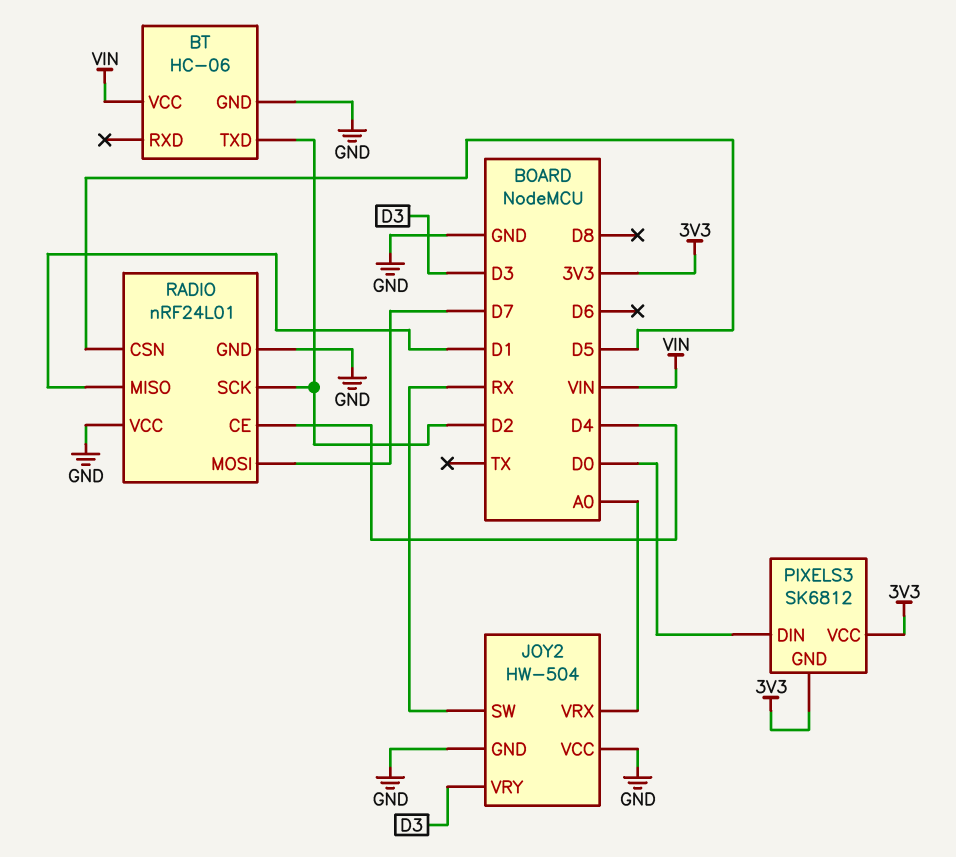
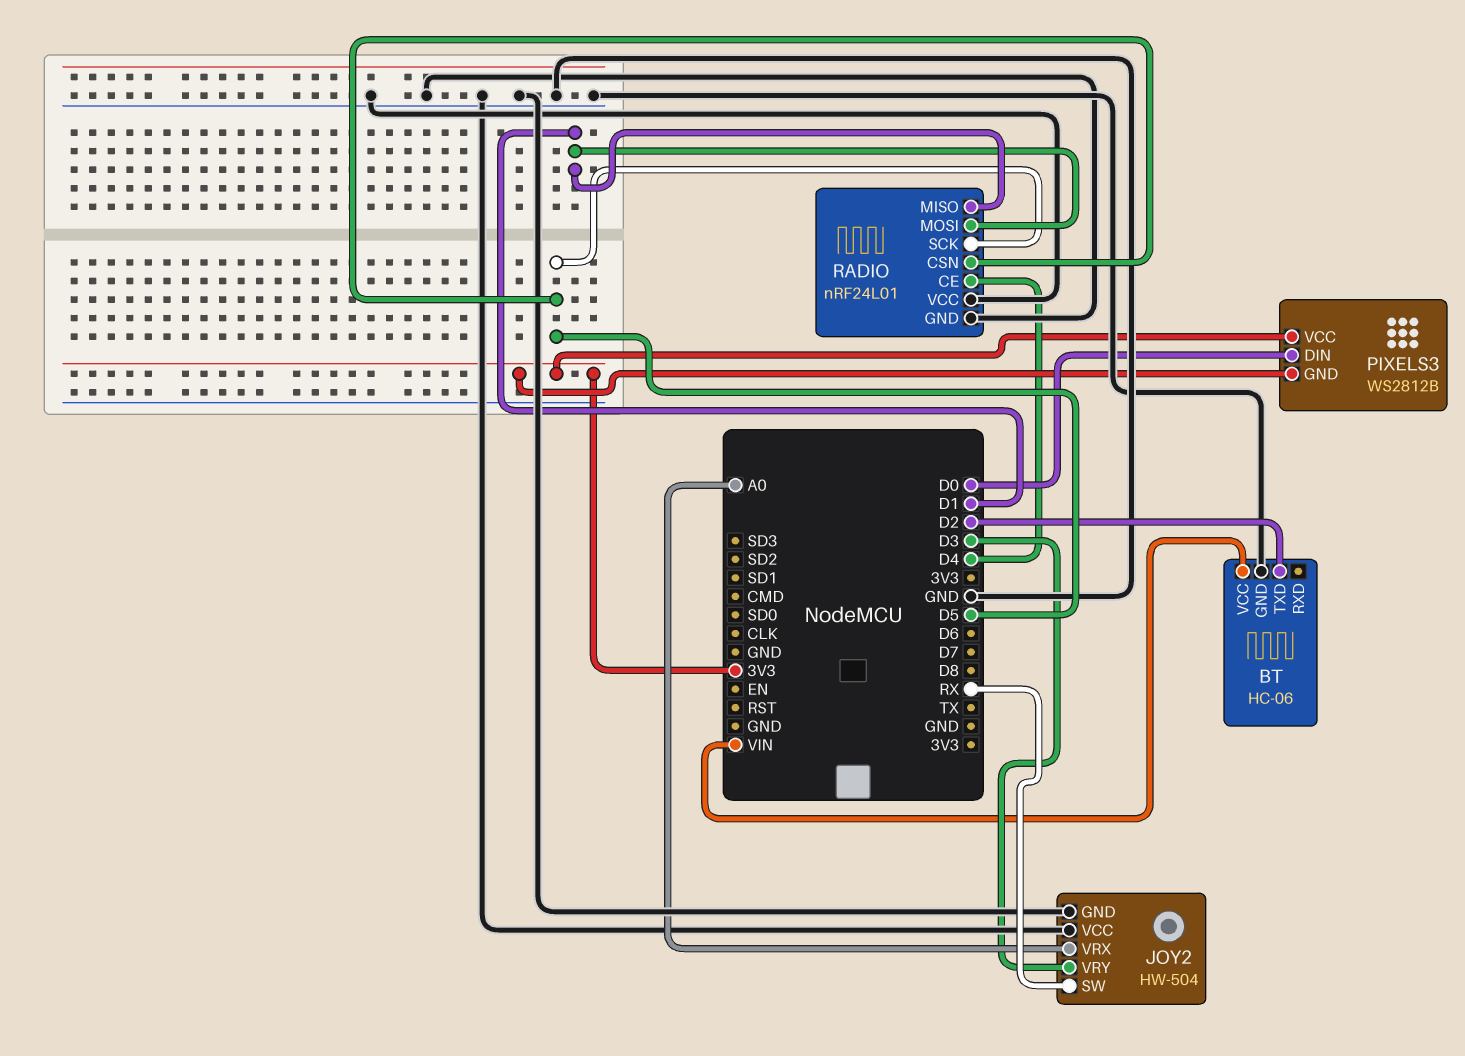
PIXELS3: SK6812 -> WS2812B
RADIO pin MOSI: D7 -> D1
RADIO pin SCK: D2 -> D5

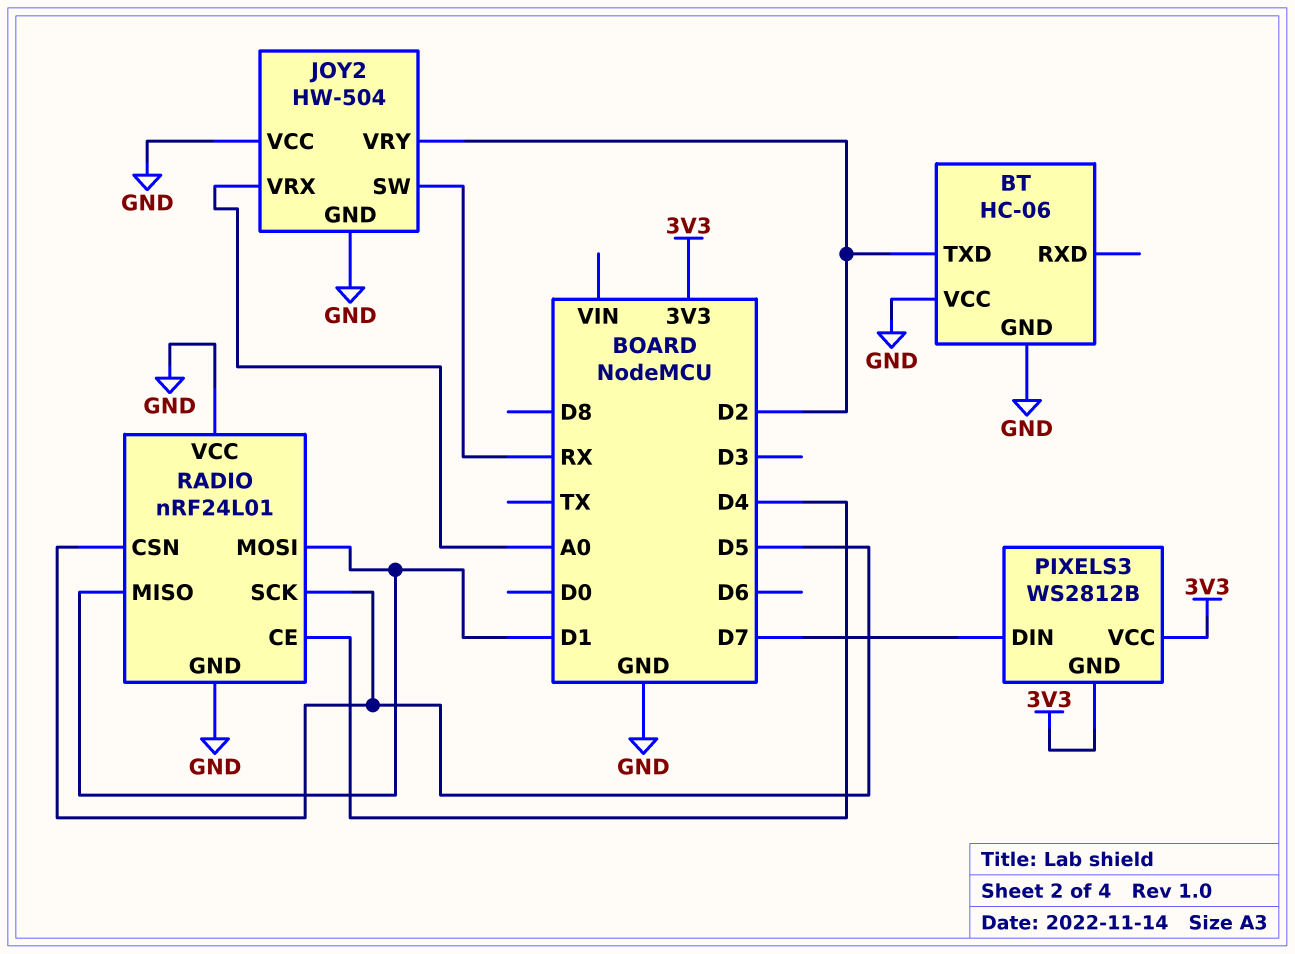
BT pin VCC: VIN -> GND
JOY2 pin VRY: D3 -> D2
PIXELS3 pin DIN: D0 -> D7

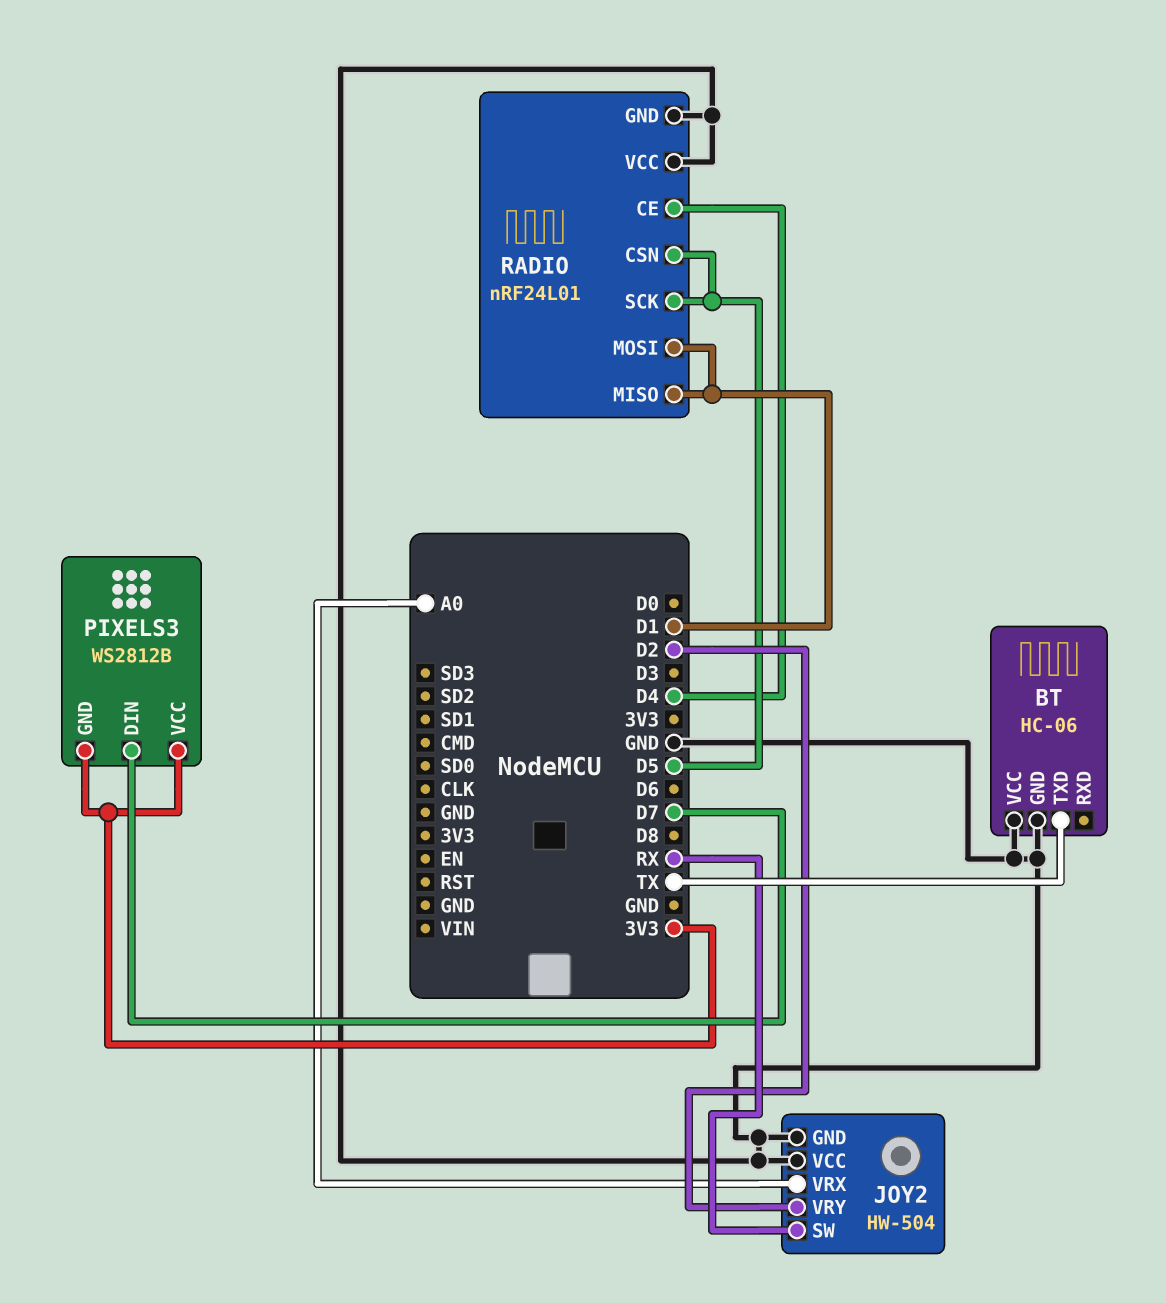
BT pin TXD: D2 -> TX

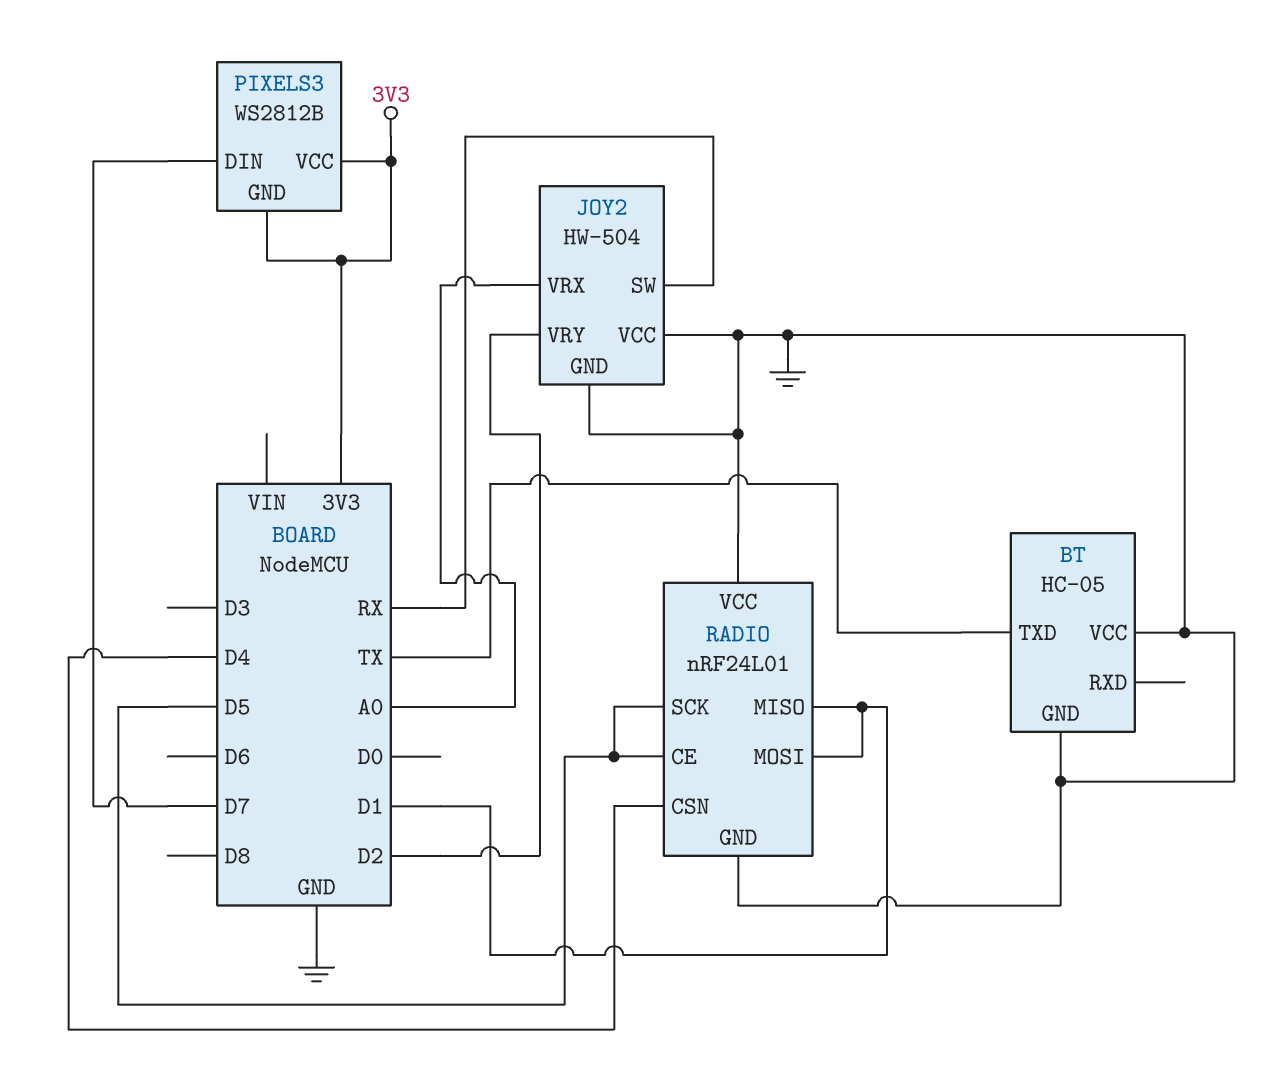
BT: HC-06 -> HC-05
RADIO pin CE: D4 -> D5
RADIO pin CSN: D5 -> D4

